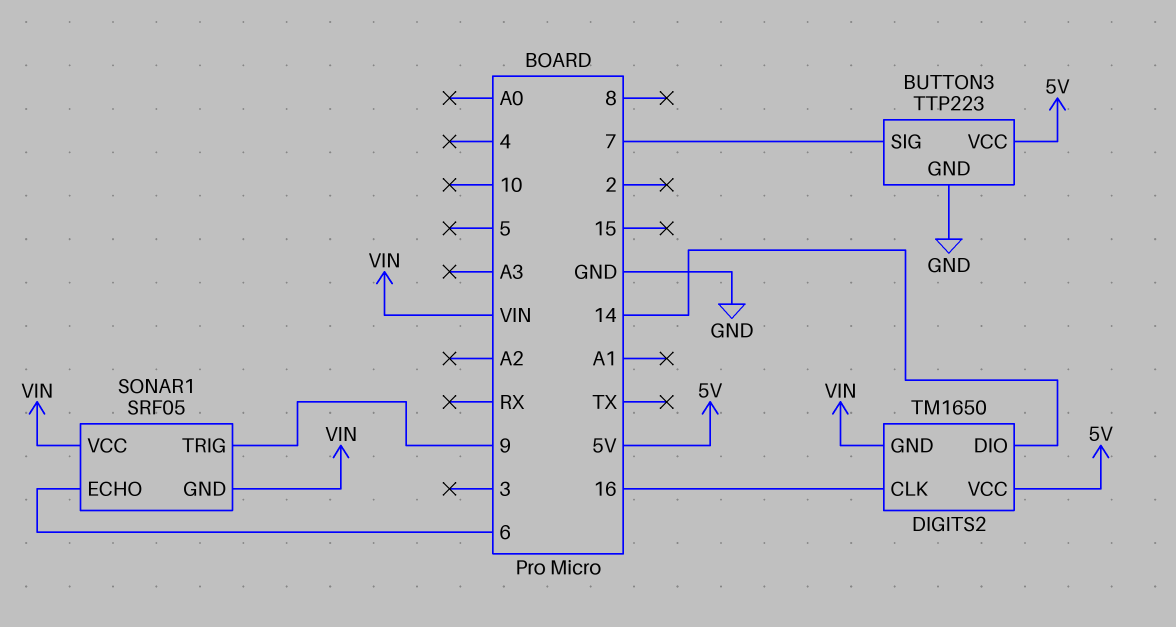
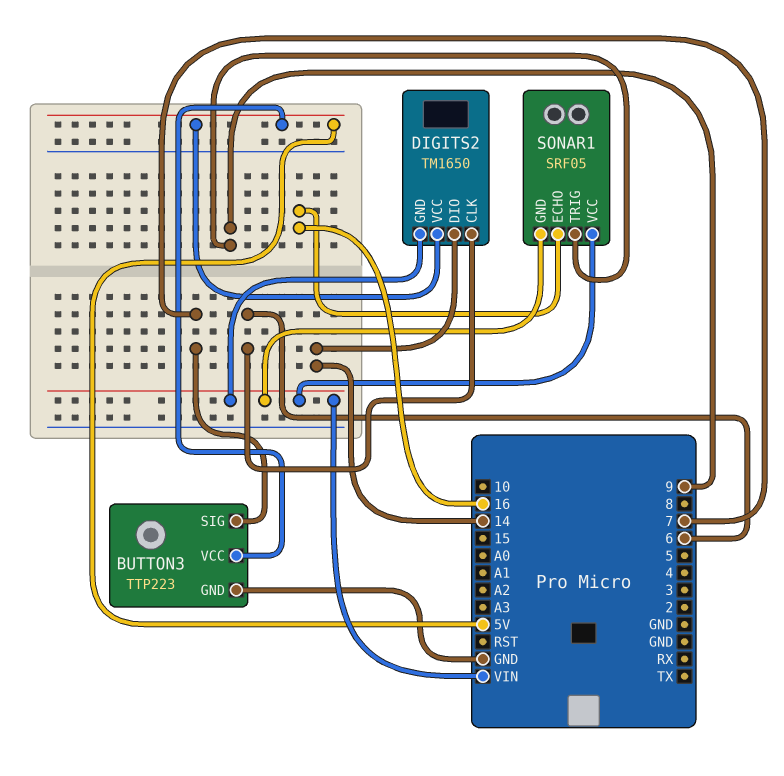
DIGITS2 pin CLK: 16 -> 6
SONAR1 pin ECHO: 6 -> 16

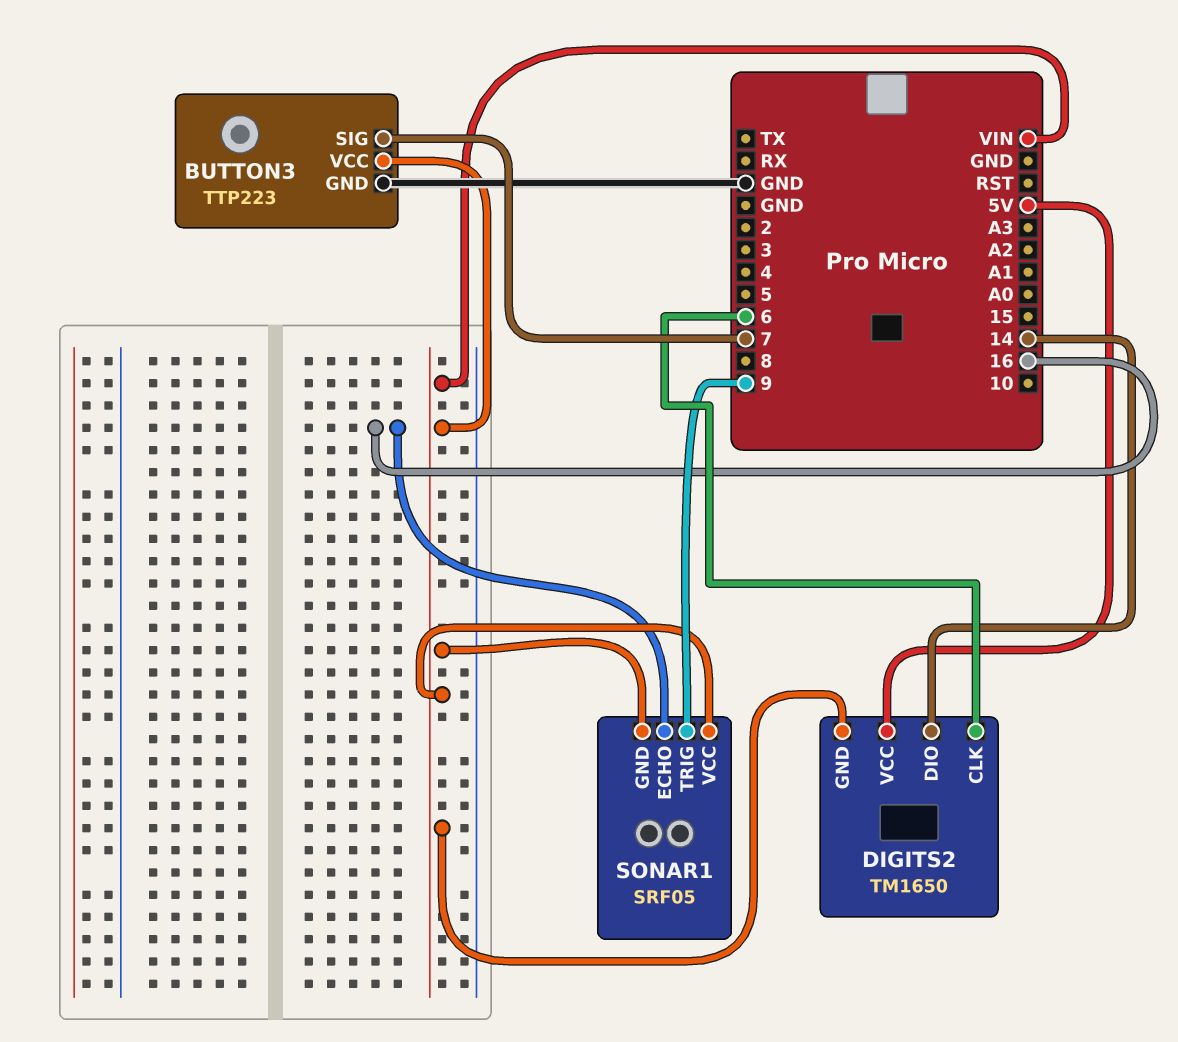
BUTTON3 pin VCC: 5V -> VIN

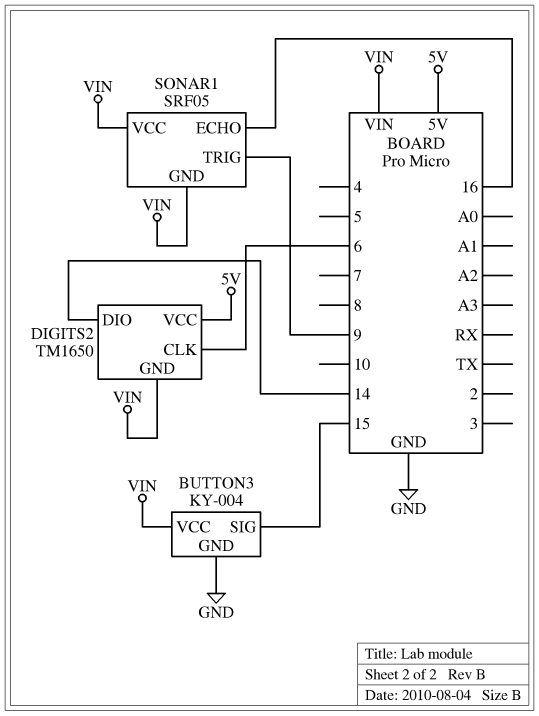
BUTTON3: TTP223 -> KY-004
BUTTON3 pin SIG: 7 -> 15

